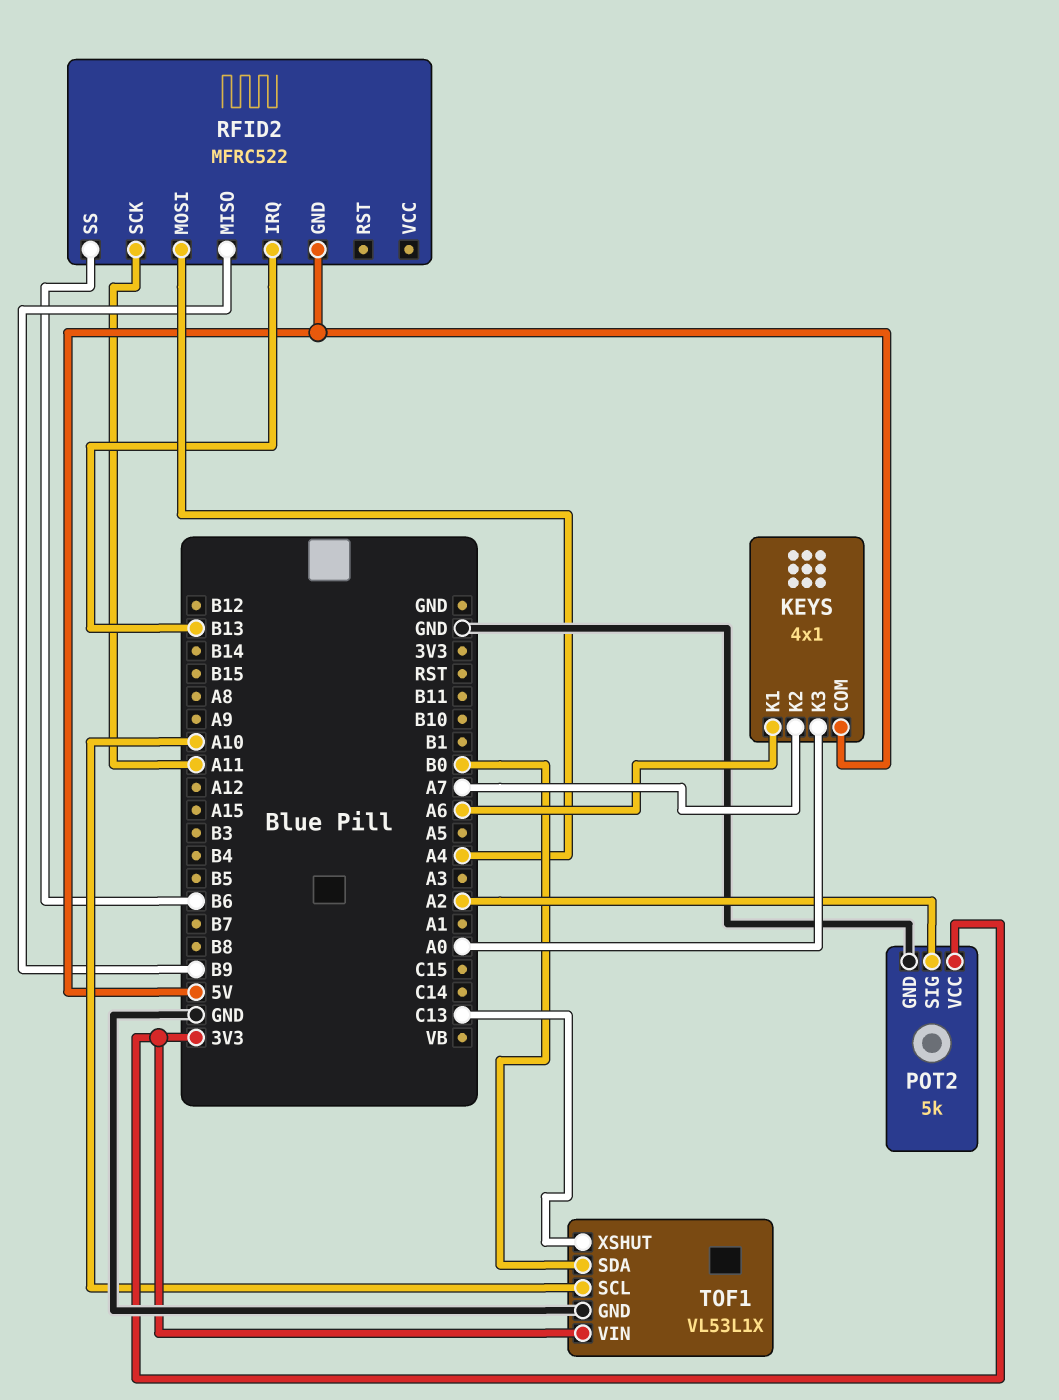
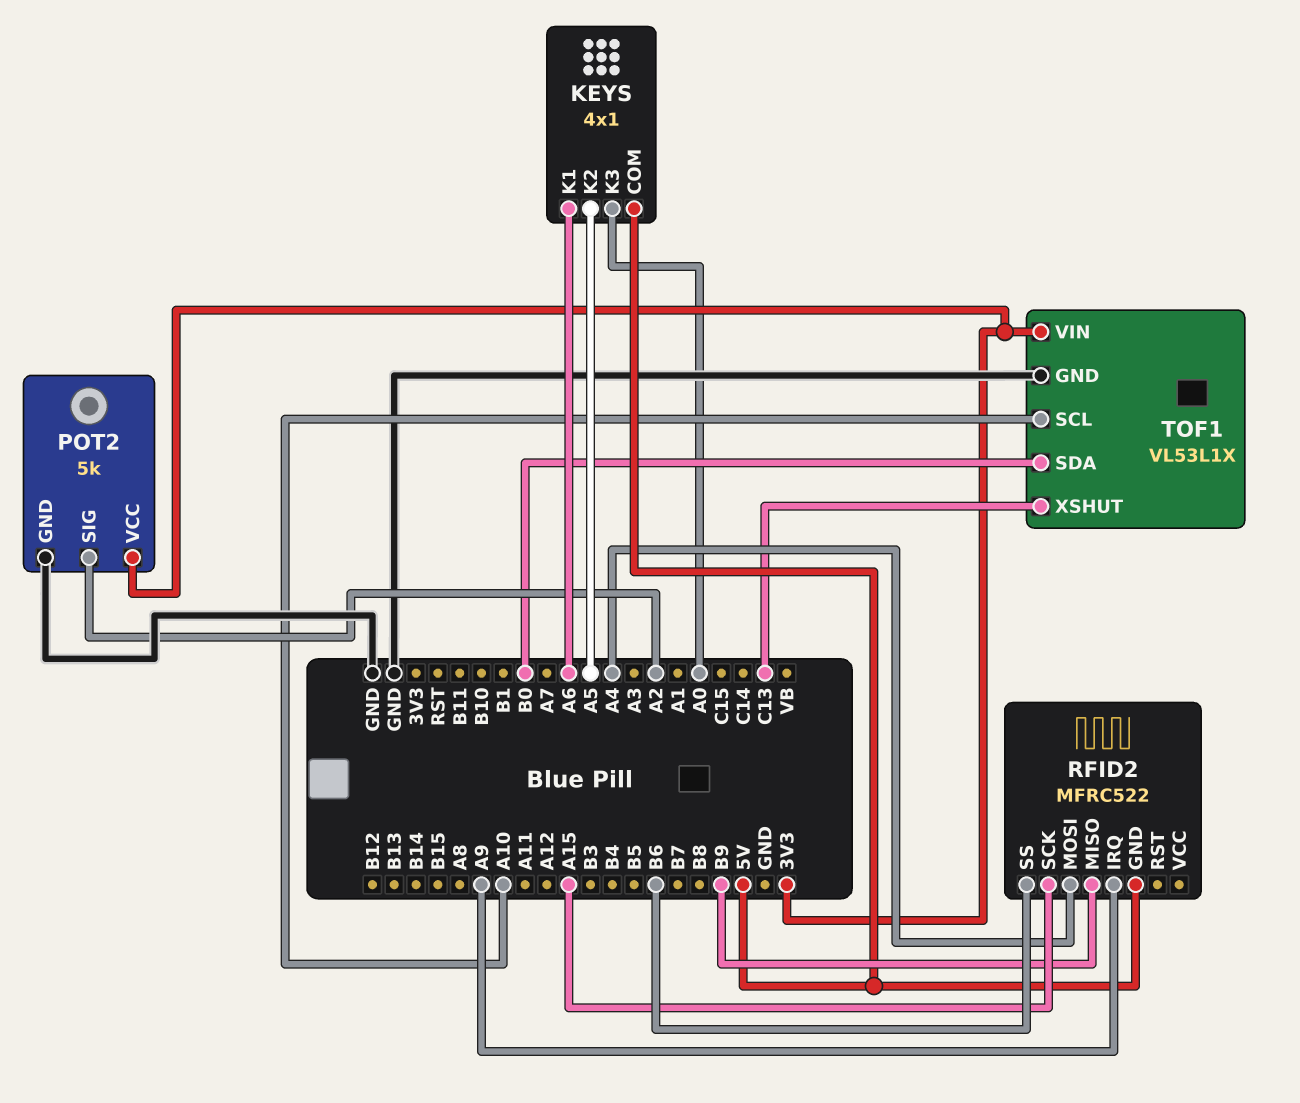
KEYS pin K2: A7 -> A5
RFID2 pin IRQ: B13 -> A9
RFID2 pin SCK: A11 -> A15

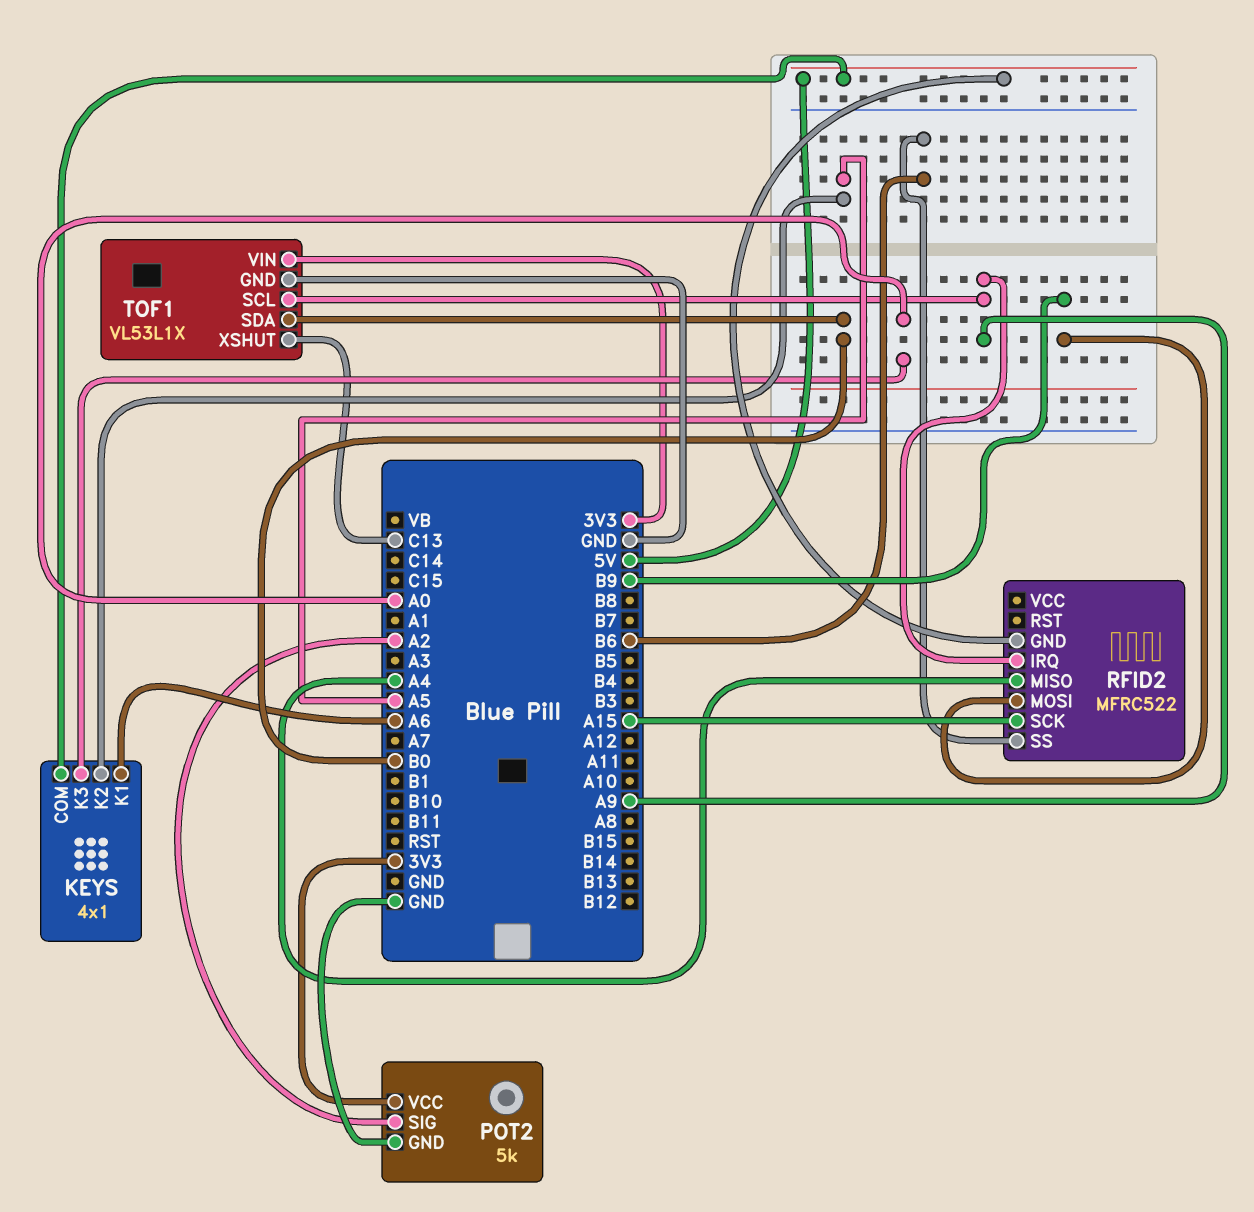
RFID2 pin MISO: B9 -> A4
RFID2 pin MOSI: A4 -> B9
TOF1 pin SCL: A10 -> A9

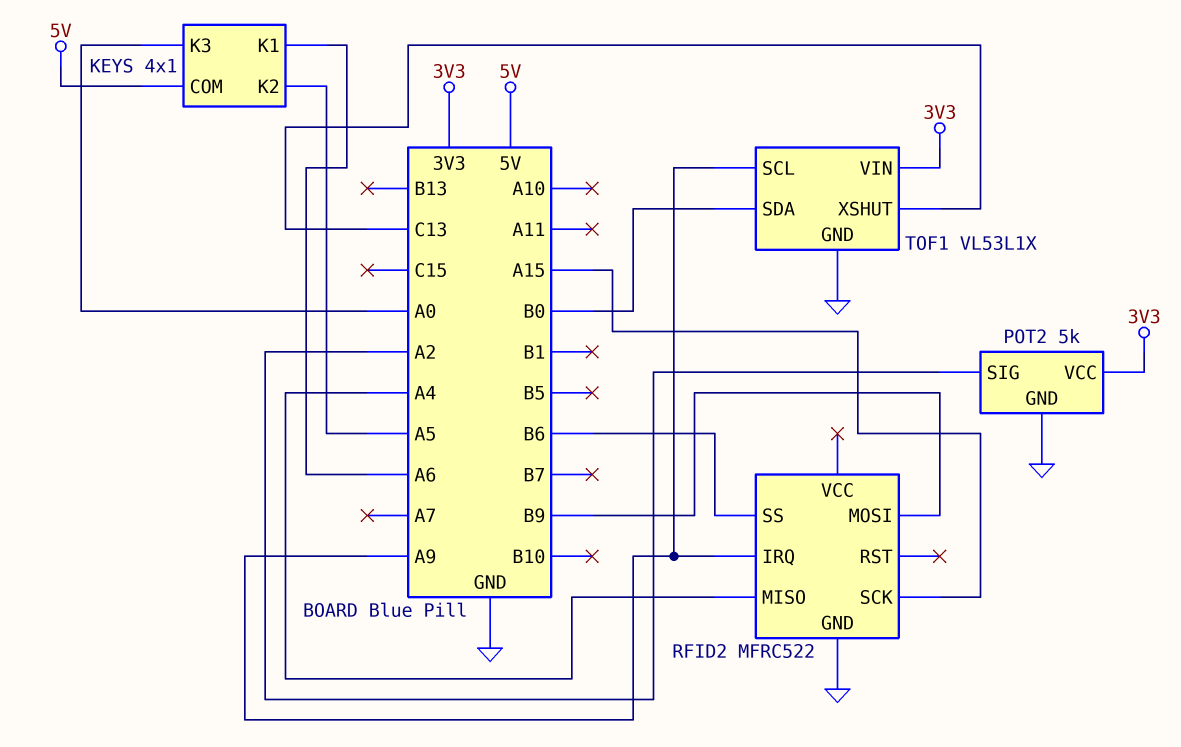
RFID2 pin GND: 5V -> GND

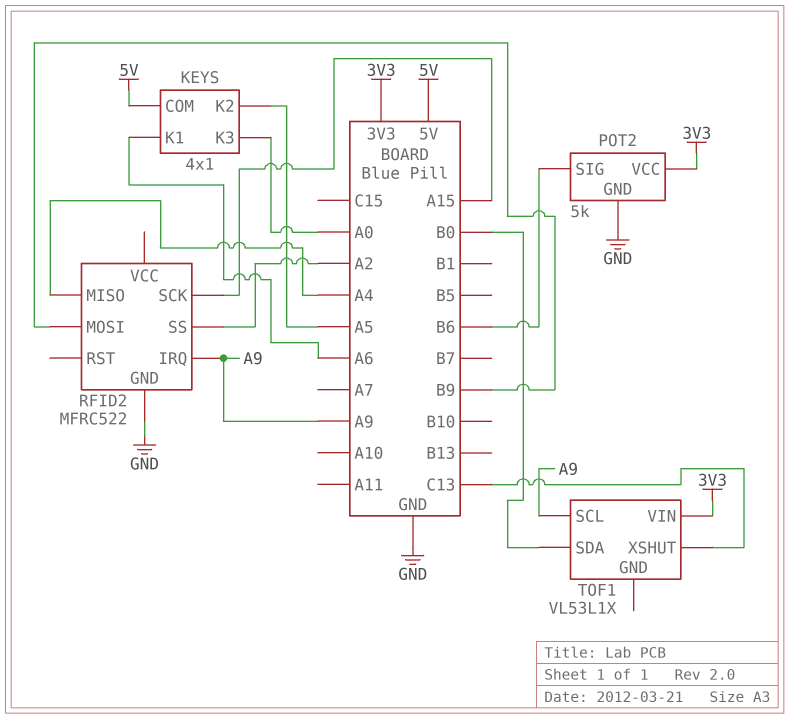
POT2 pin SIG: A2 -> B6
RFID2 pin SS: B6 -> A2
TOF1 pin GND: GND -> none

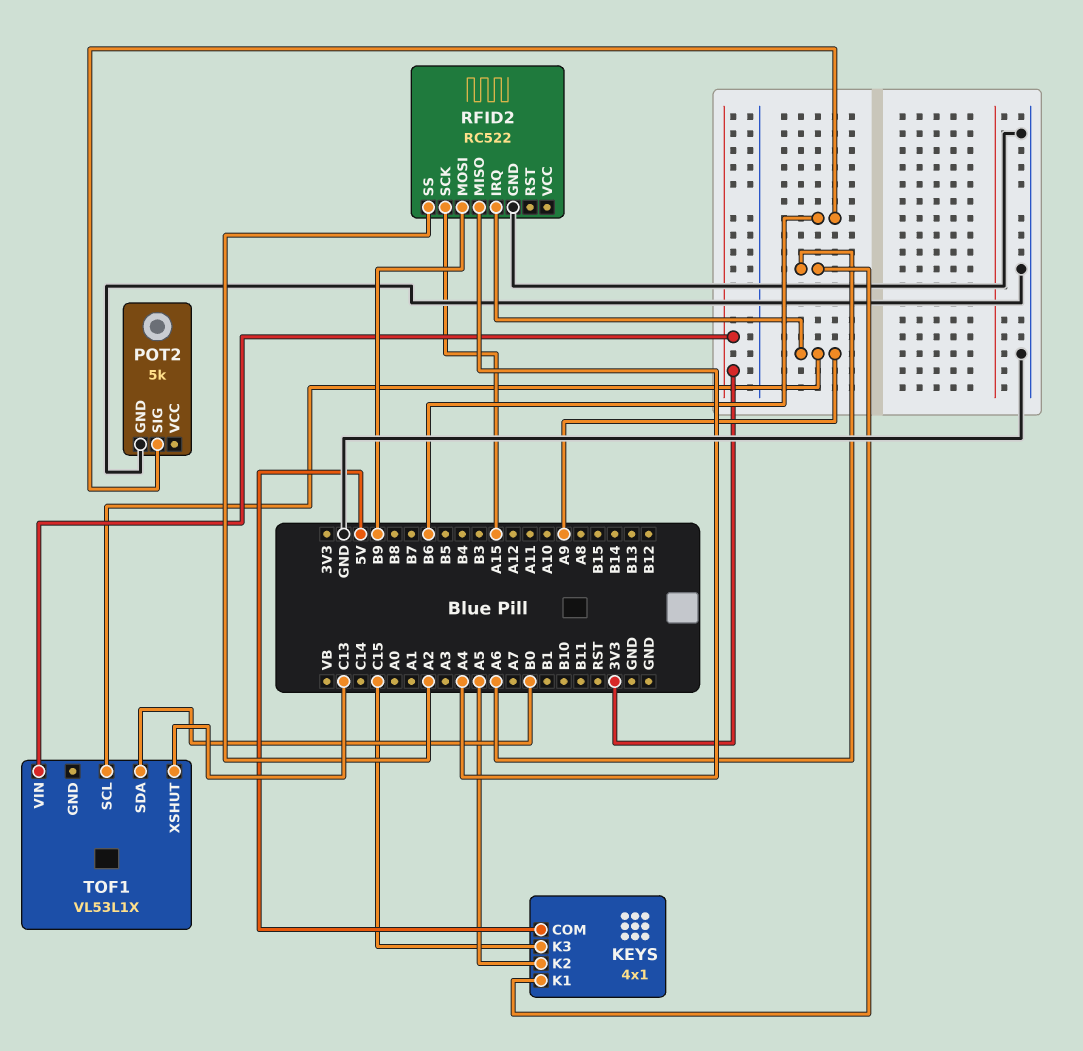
KEYS pin K3: A0 -> C15
POT2 pin VCC: 3V3 -> none
RFID2: MFRC522 -> RC522

